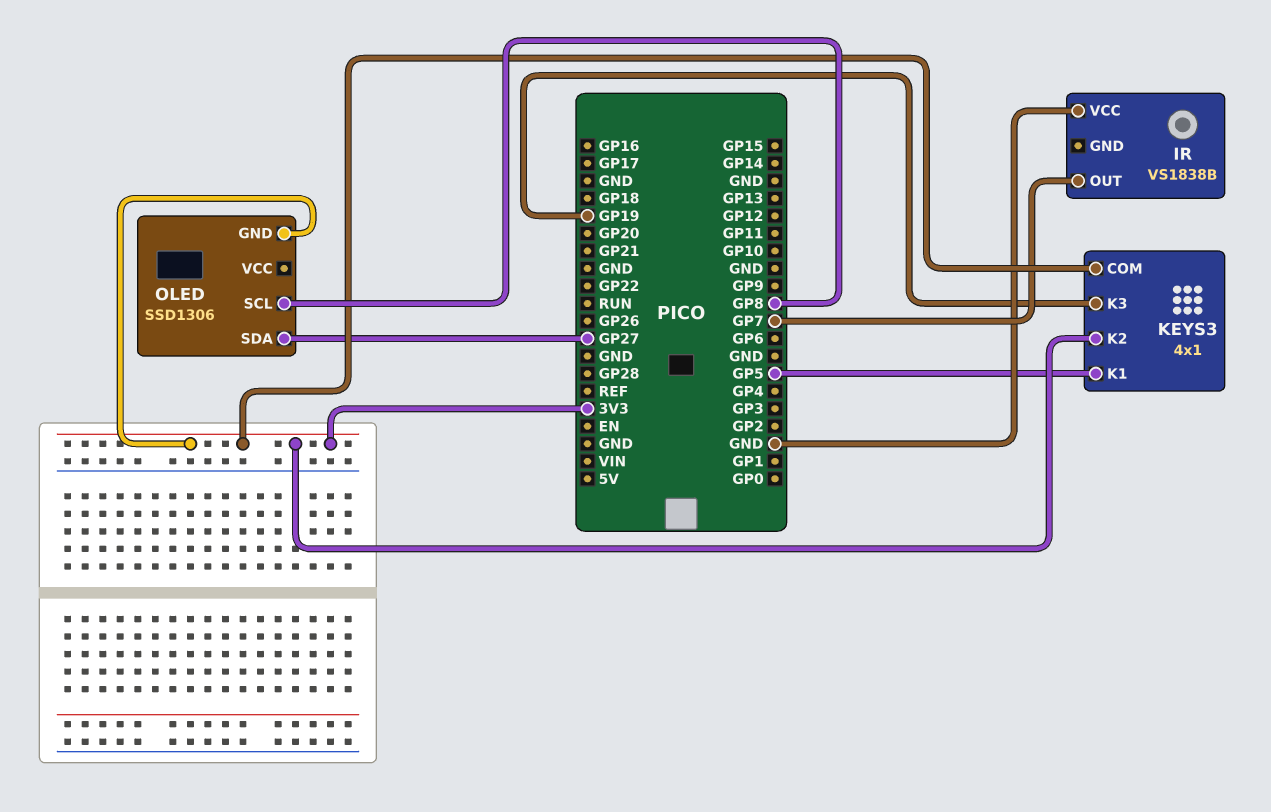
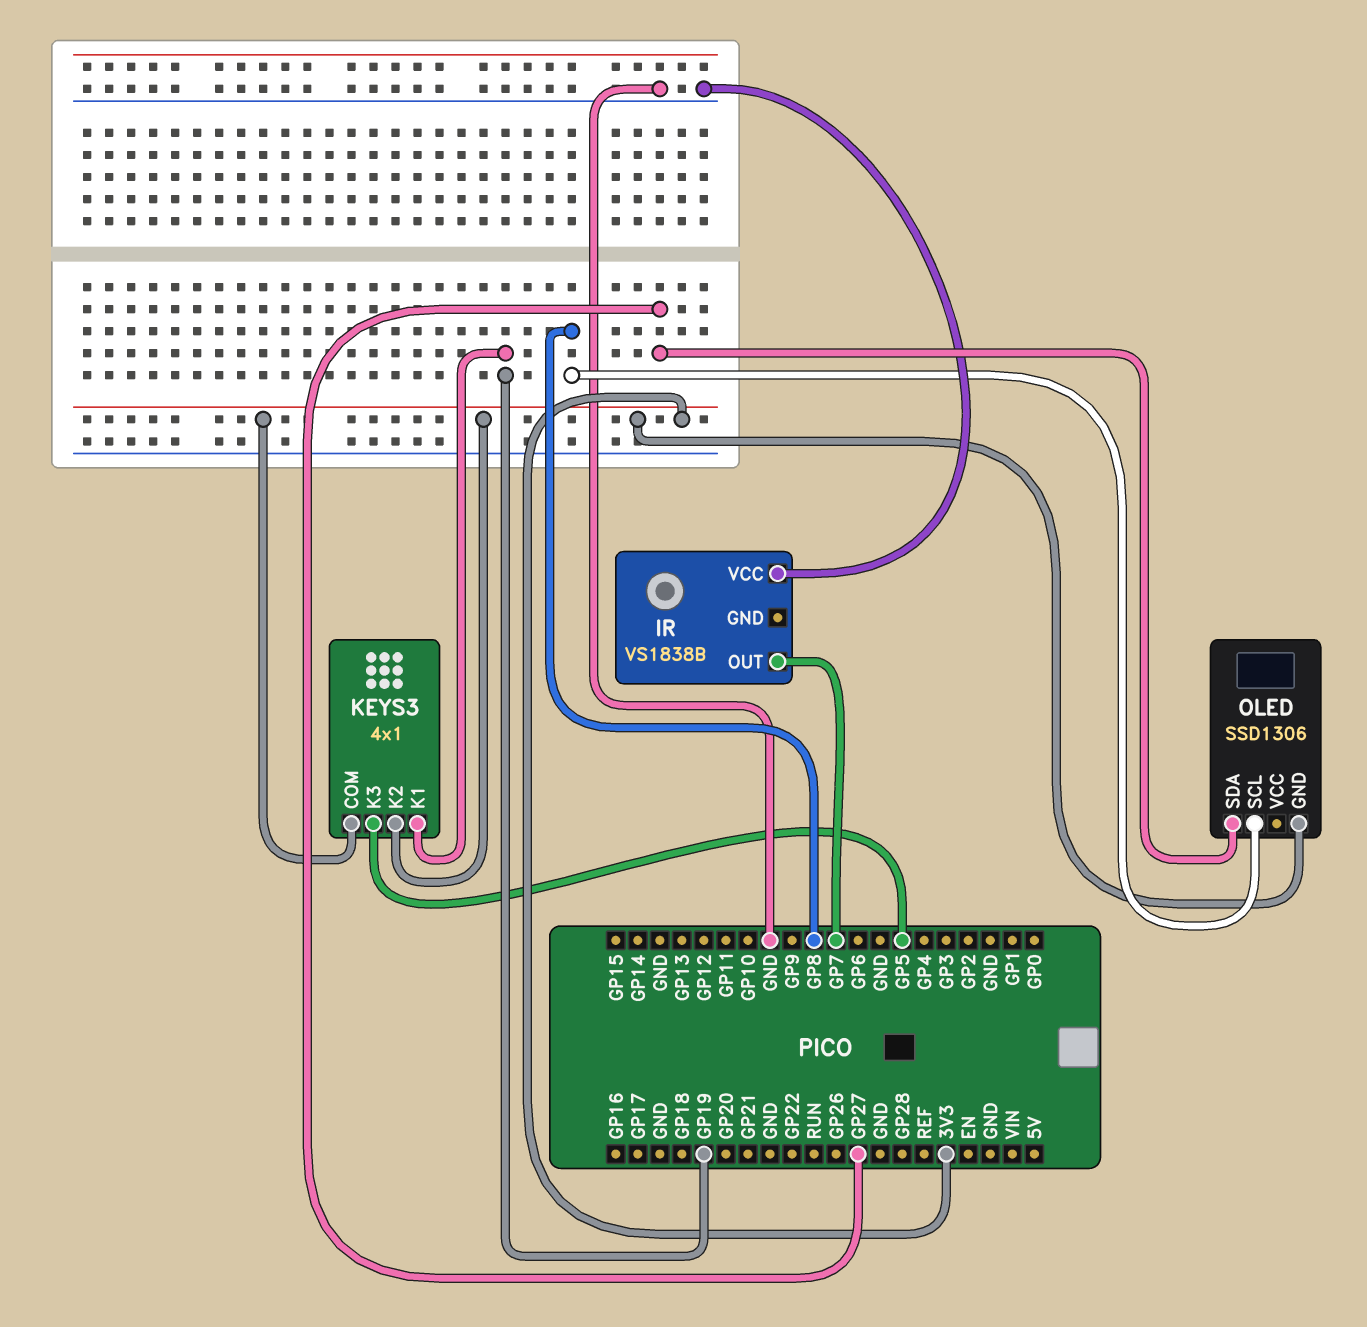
KEYS3 pin K1: GP5 -> GP19
KEYS3 pin K3: GP19 -> GP5

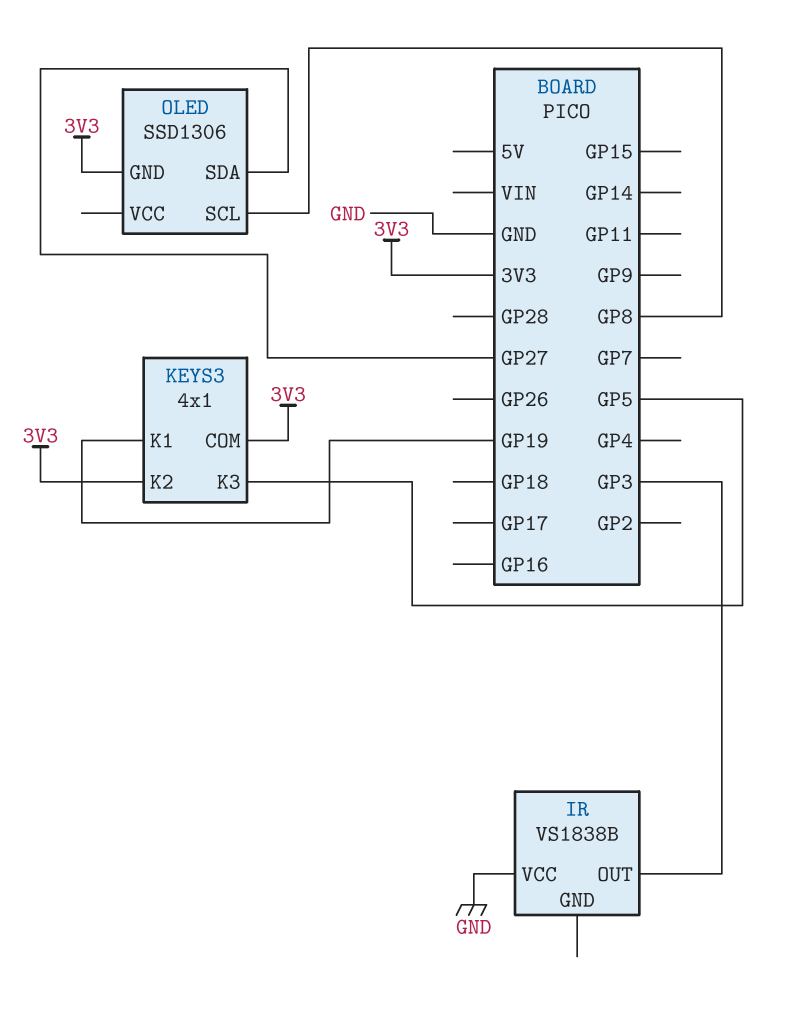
IR pin OUT: GP7 -> GP3

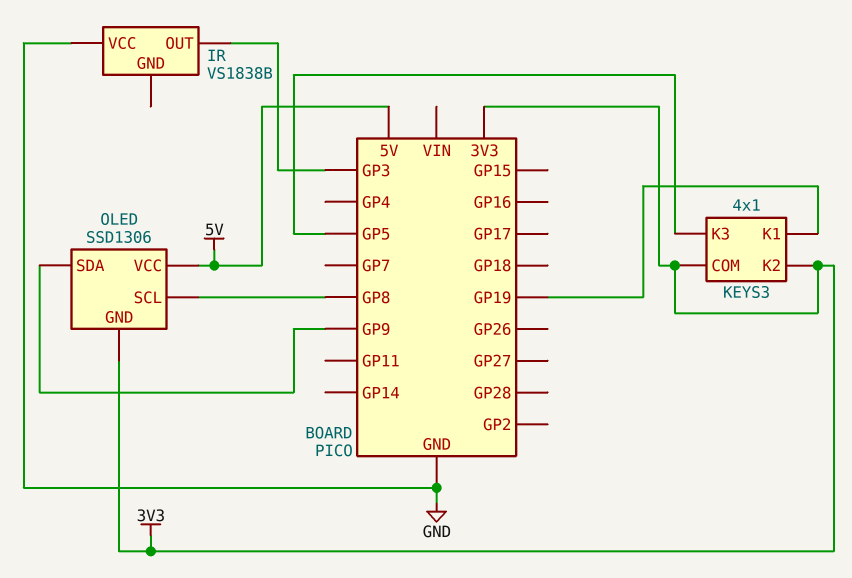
OLED pin SDA: GP27 -> GP9
OLED pin VCC: none -> 5V

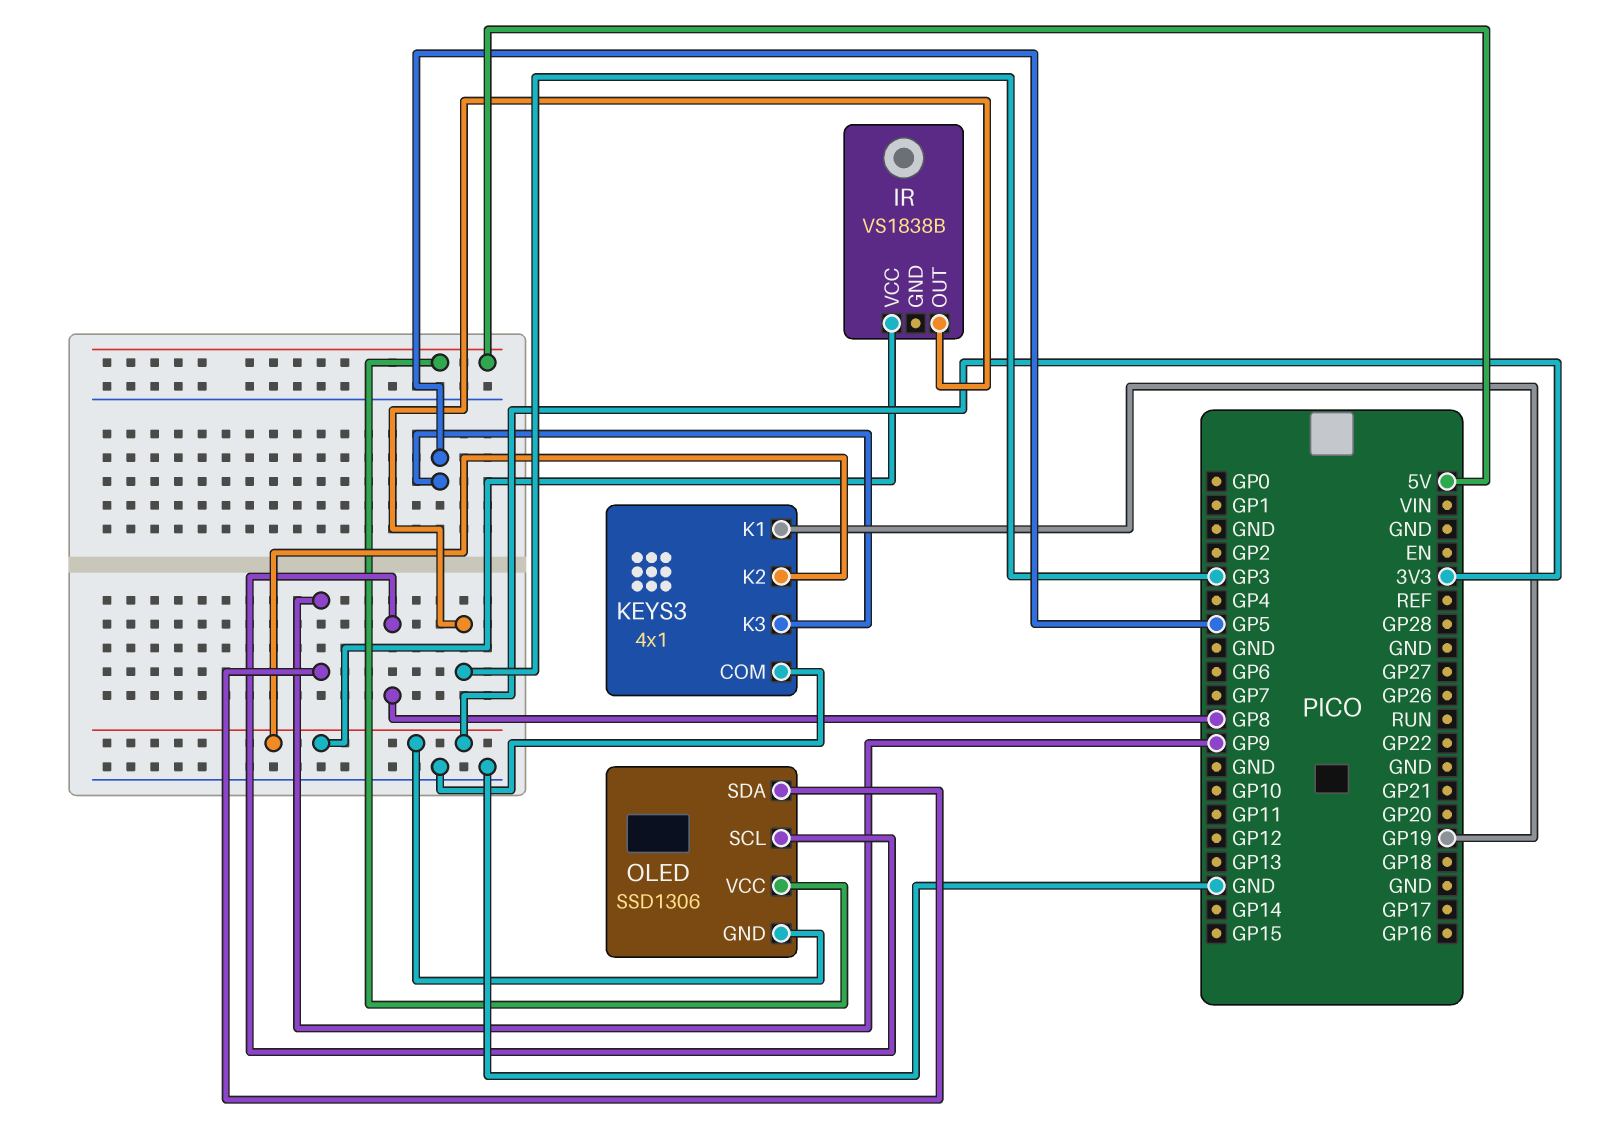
IR pin VCC: GND -> 3V3
KEYS3 pin COM: 3V3 -> GND

